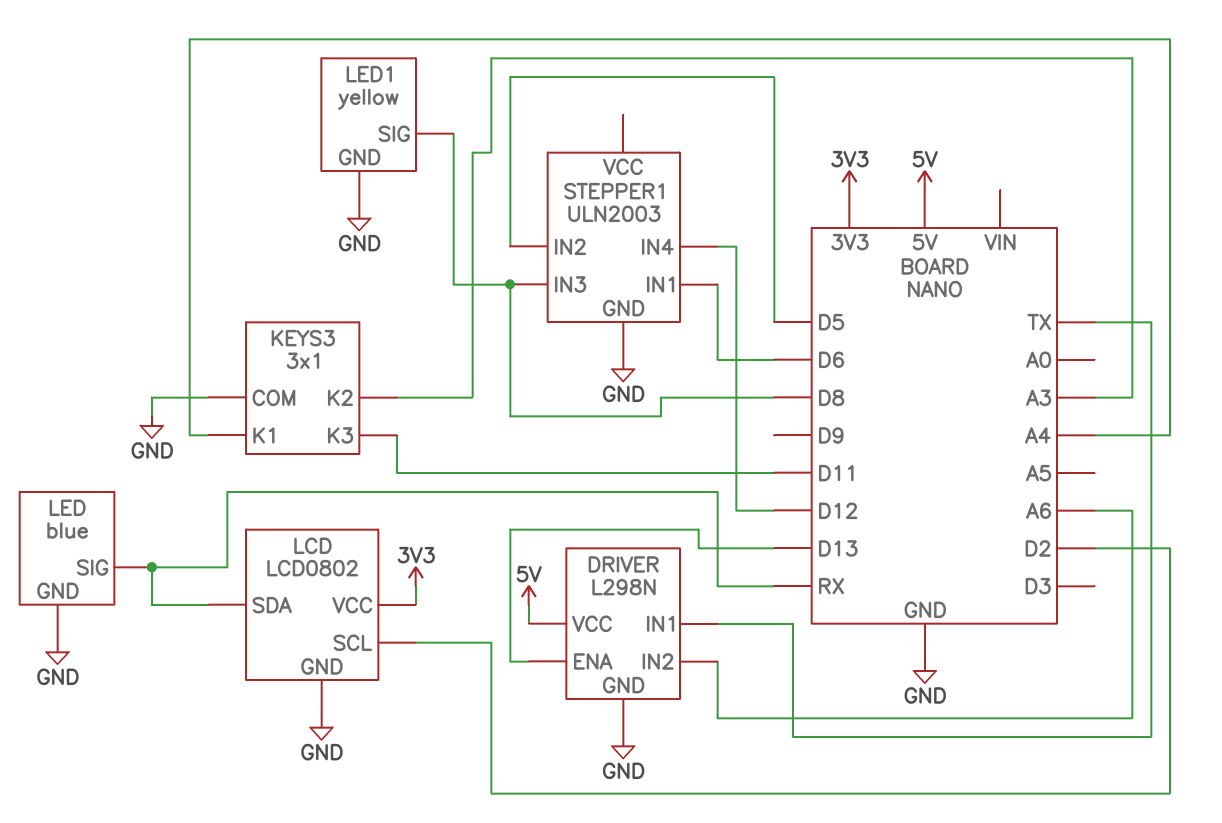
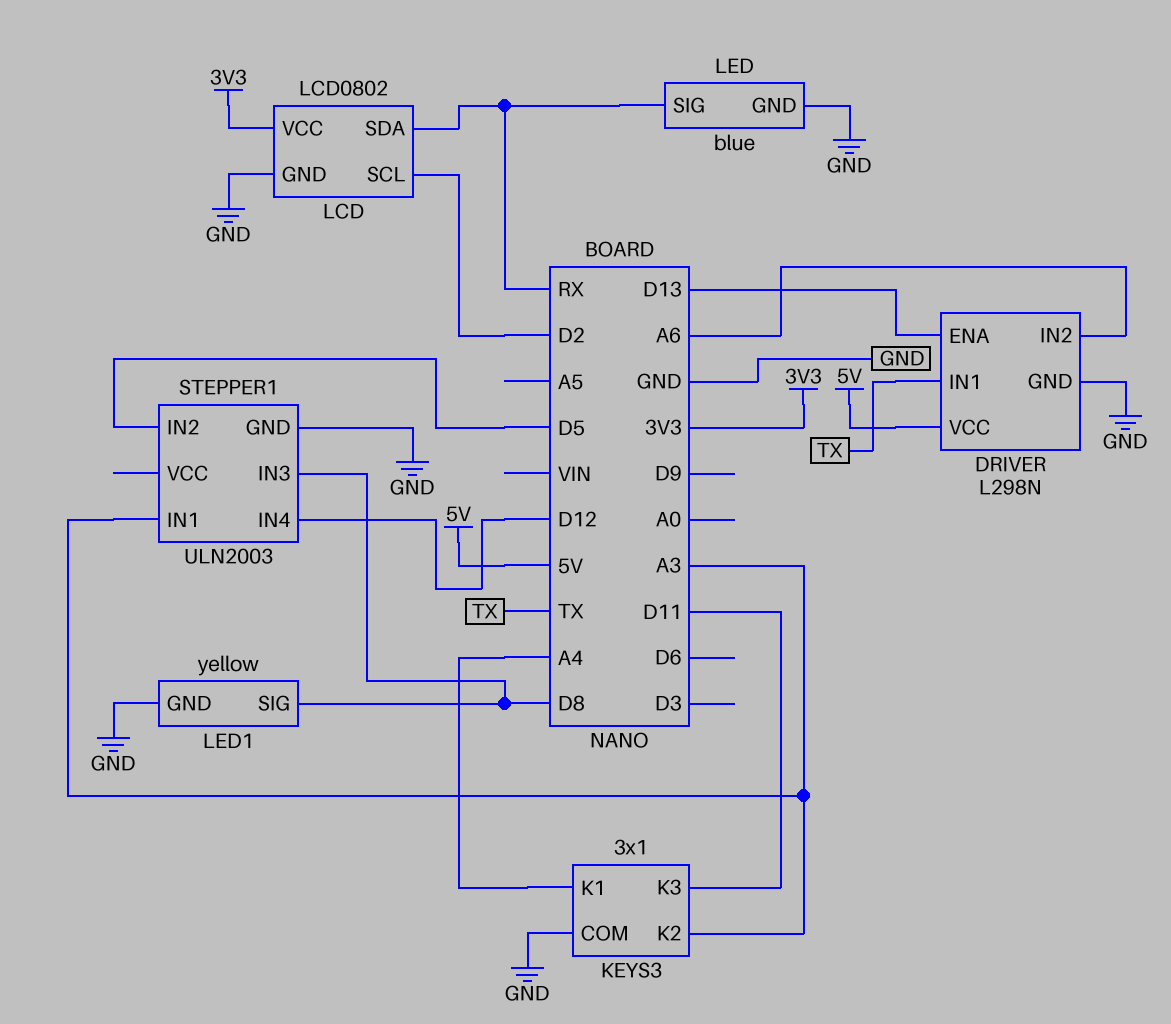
STEPPER1 pin IN1: D6 -> A3

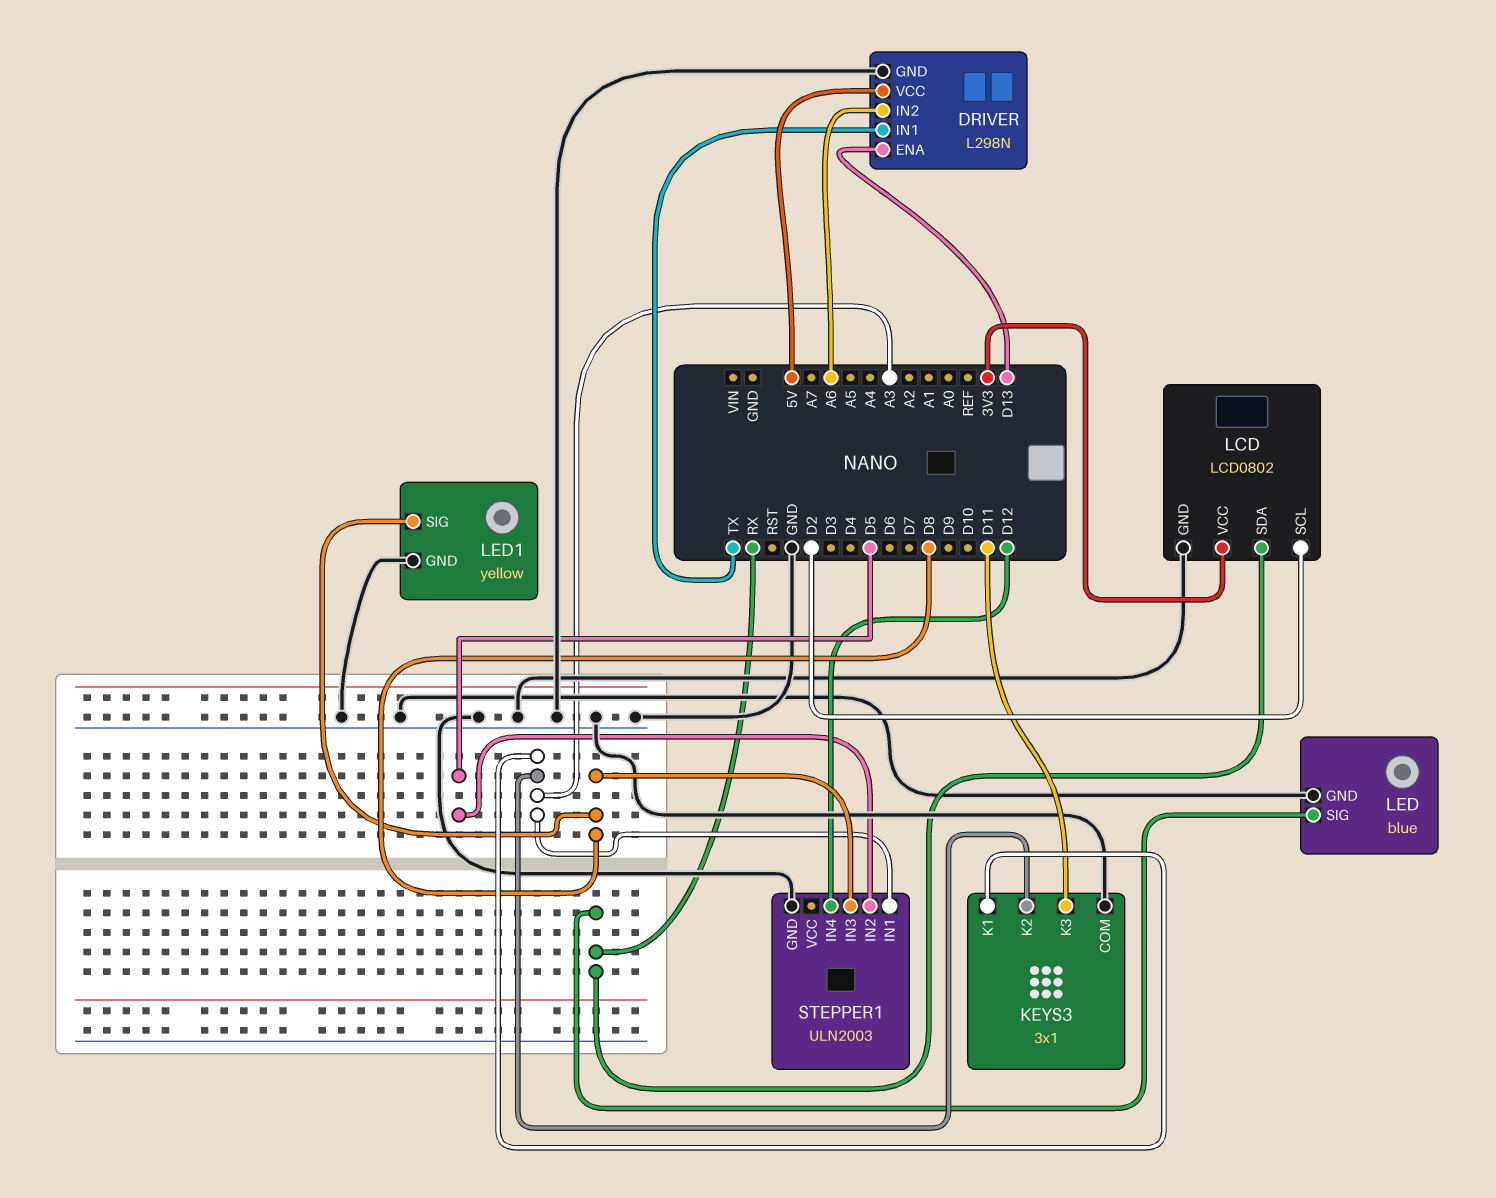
KEYS3 pin K1: A4 -> A3

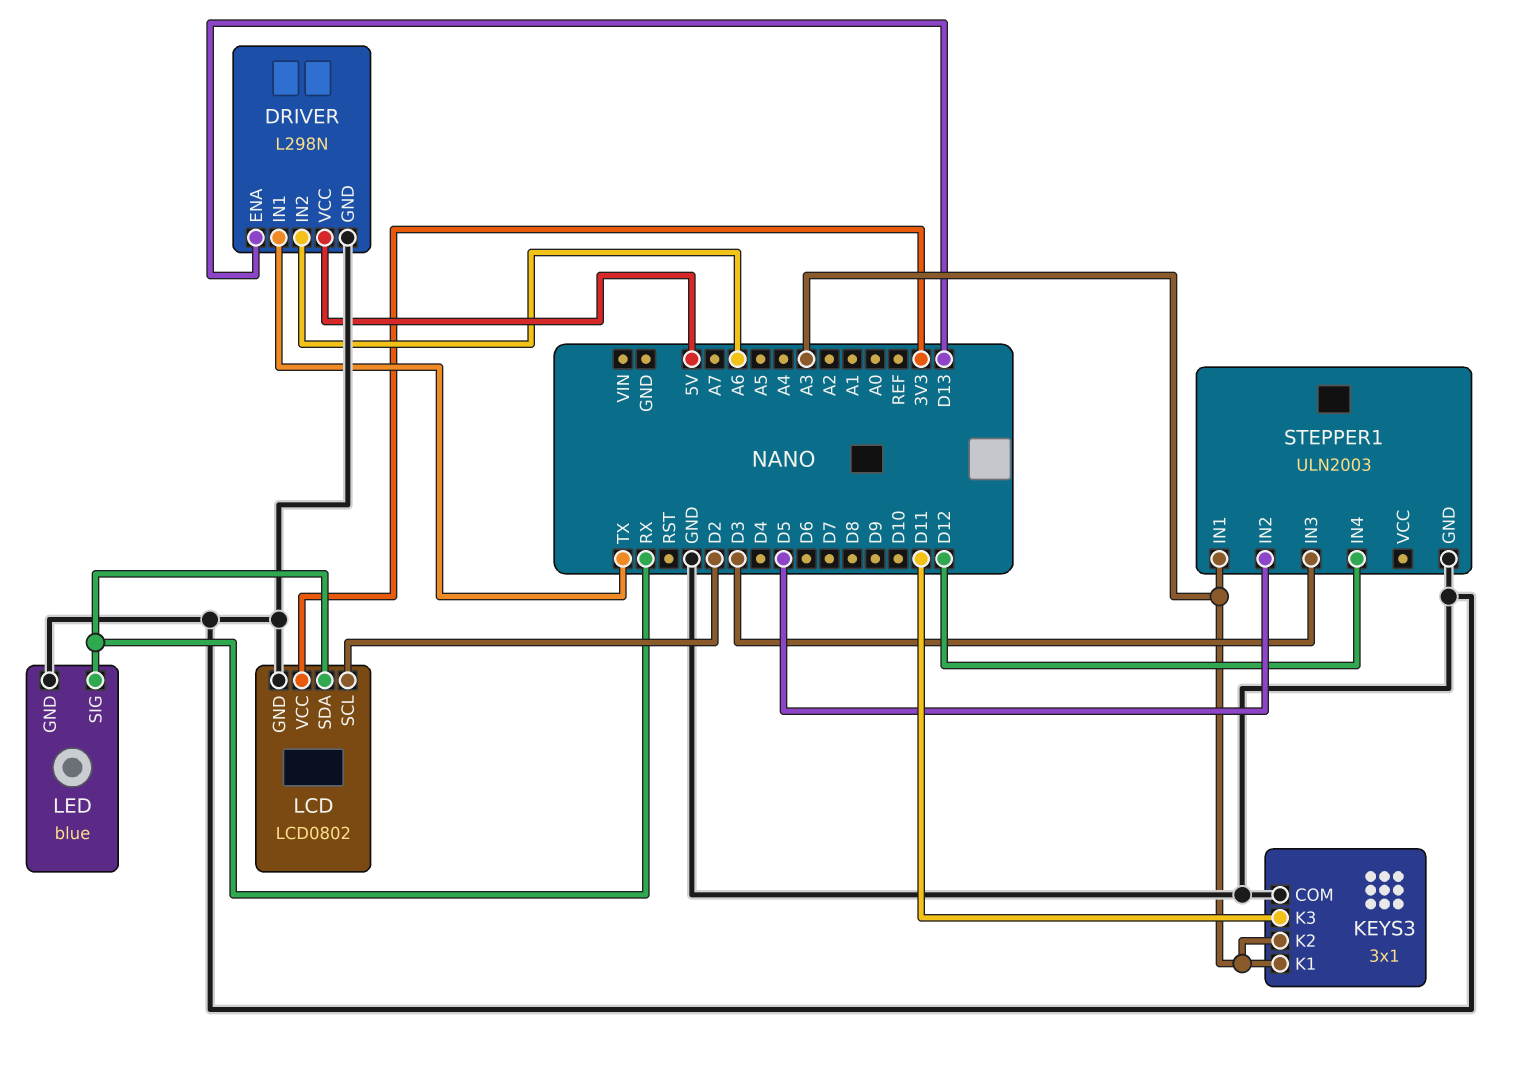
LED1: yellow -> none
LED1 pin GND: GND -> none
LED1 pin SIG: D8 -> none
STEPPER1 pin IN3: D8 -> D3

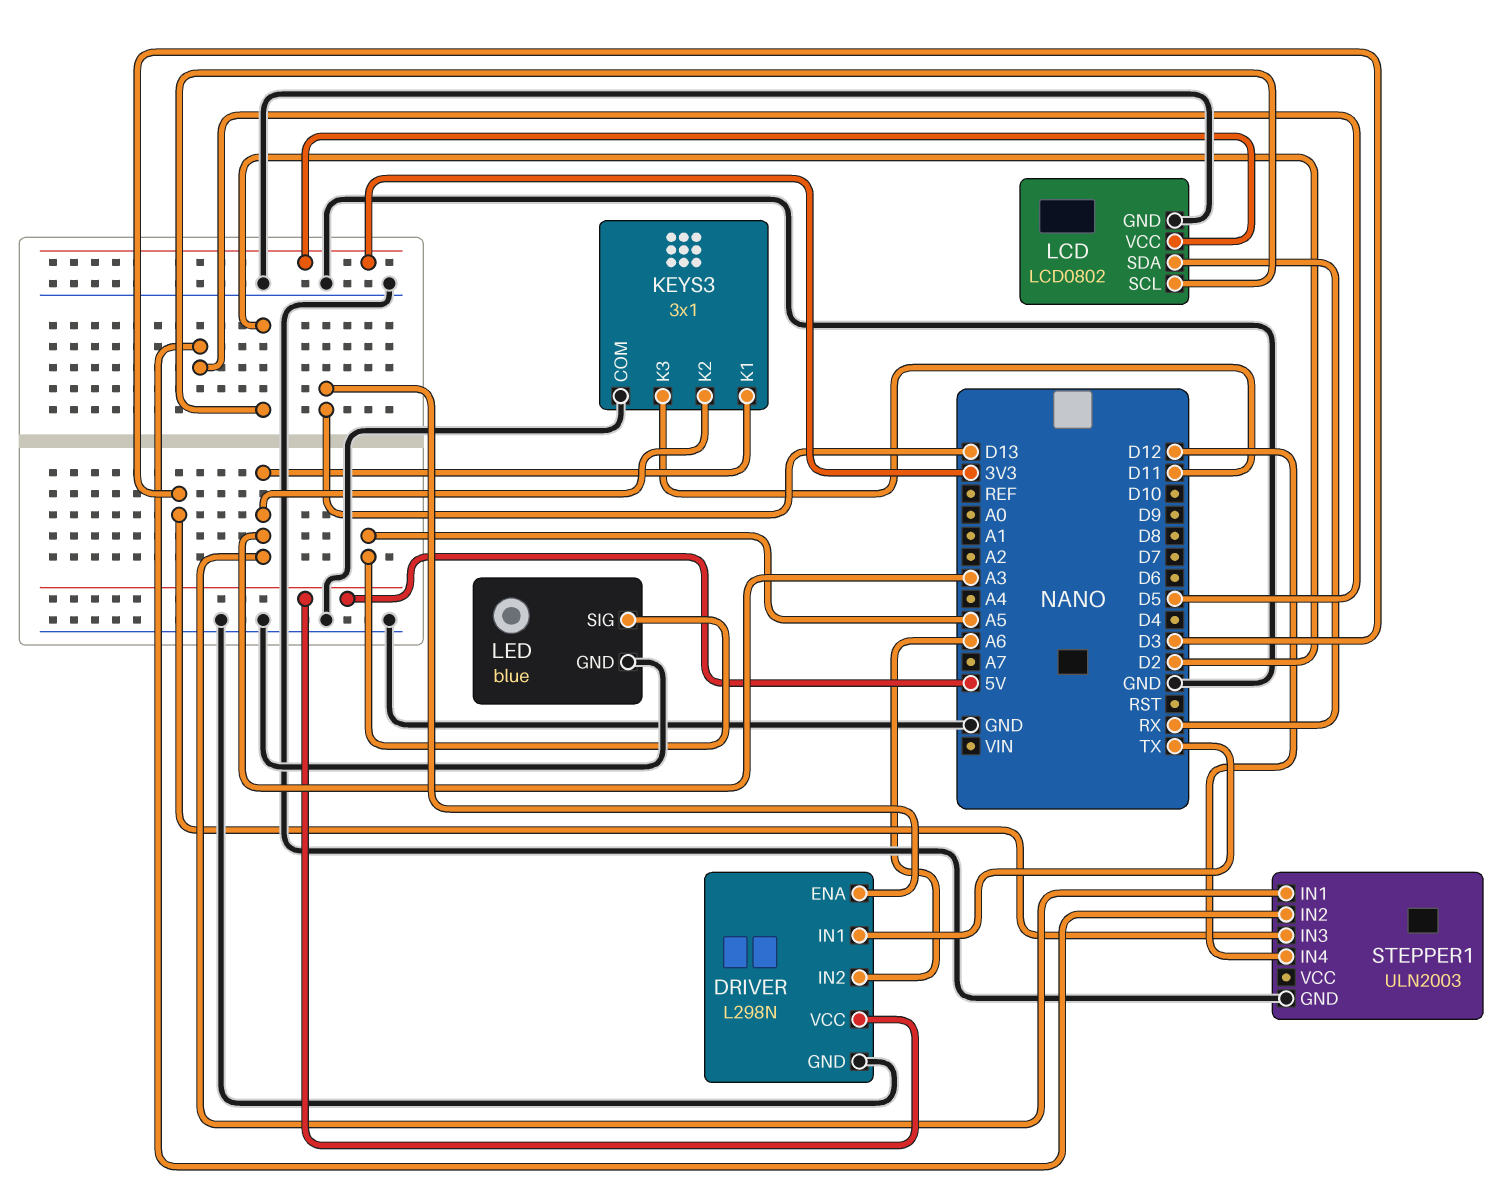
LED pin SIG: RX -> A5

